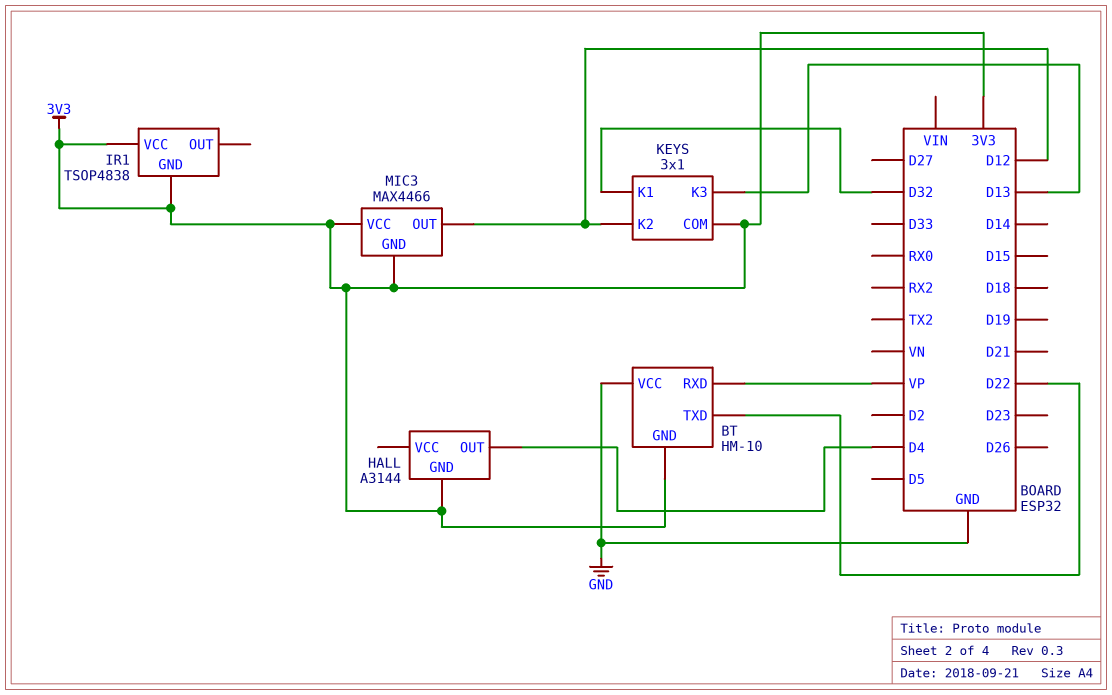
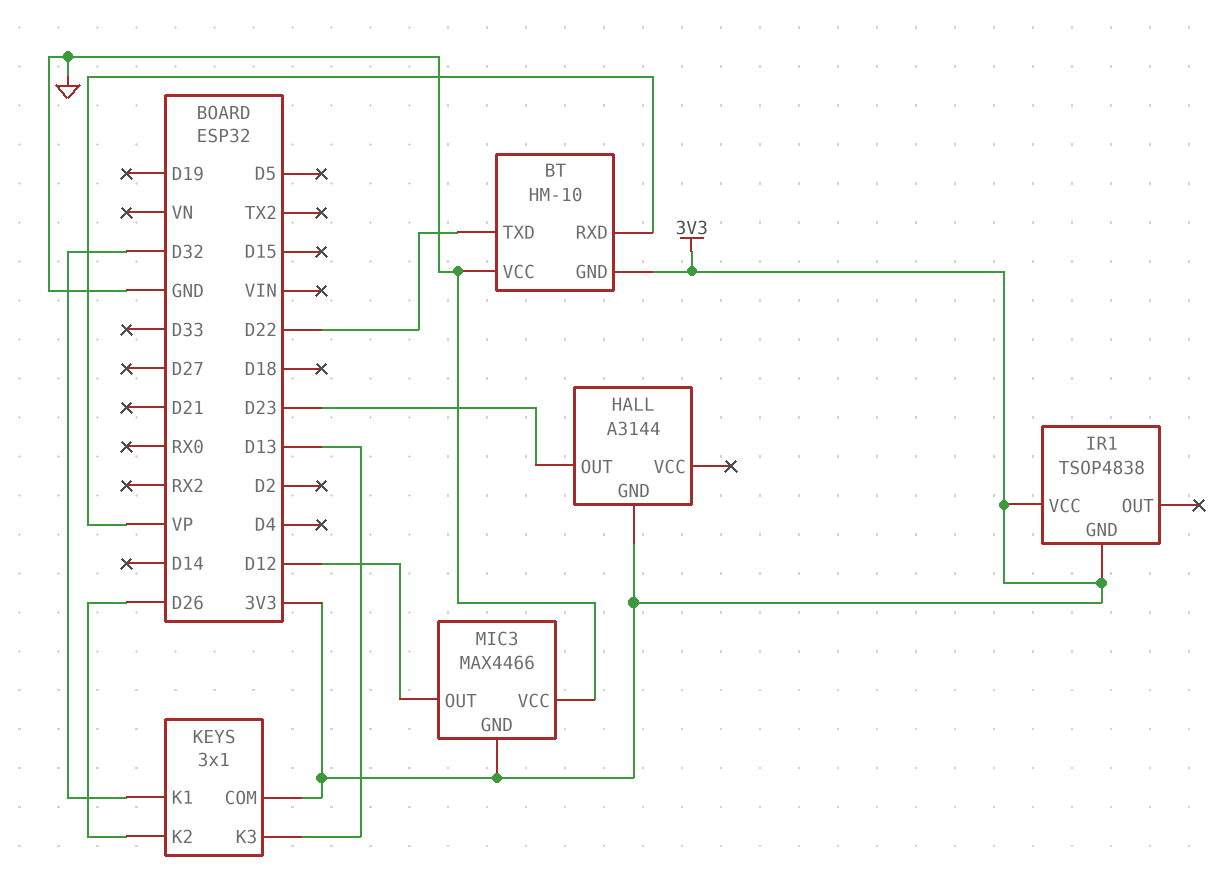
HALL pin OUT: D4 -> D23
KEYS pin K2: D12 -> D26
MIC3 pin VCC: 3V3 -> GND

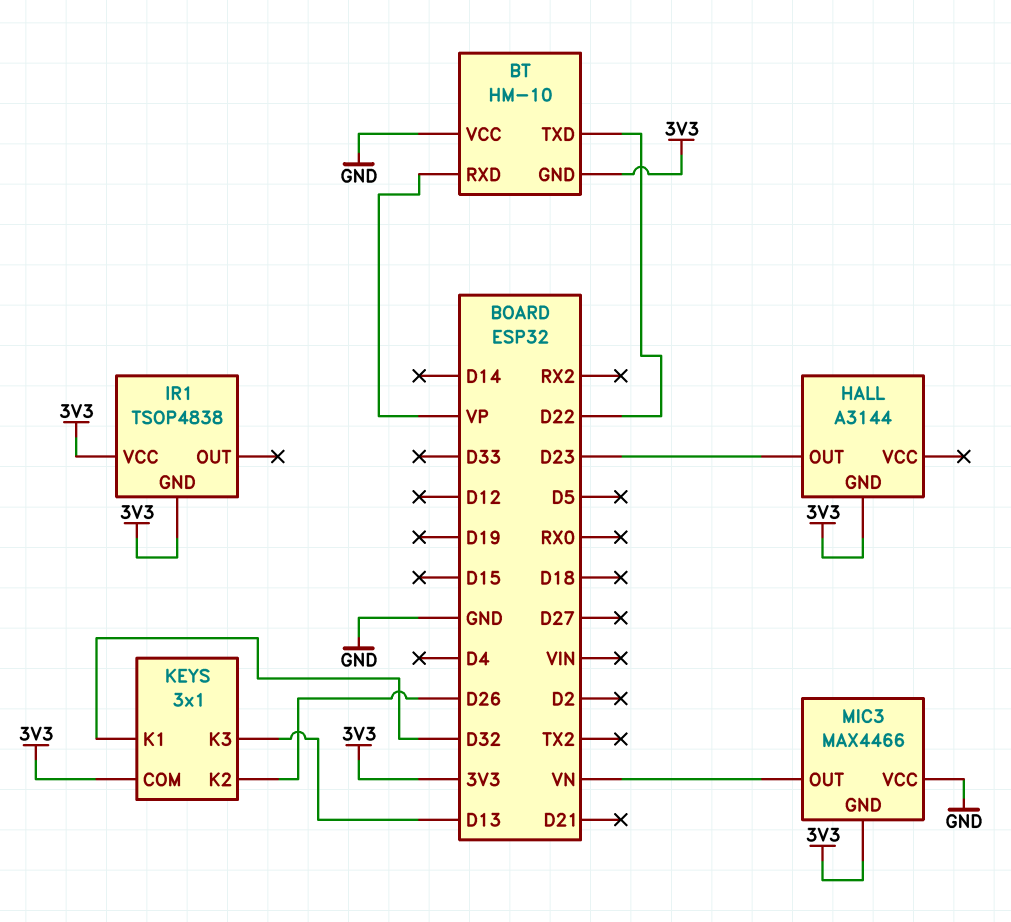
MIC3 pin OUT: D12 -> VN

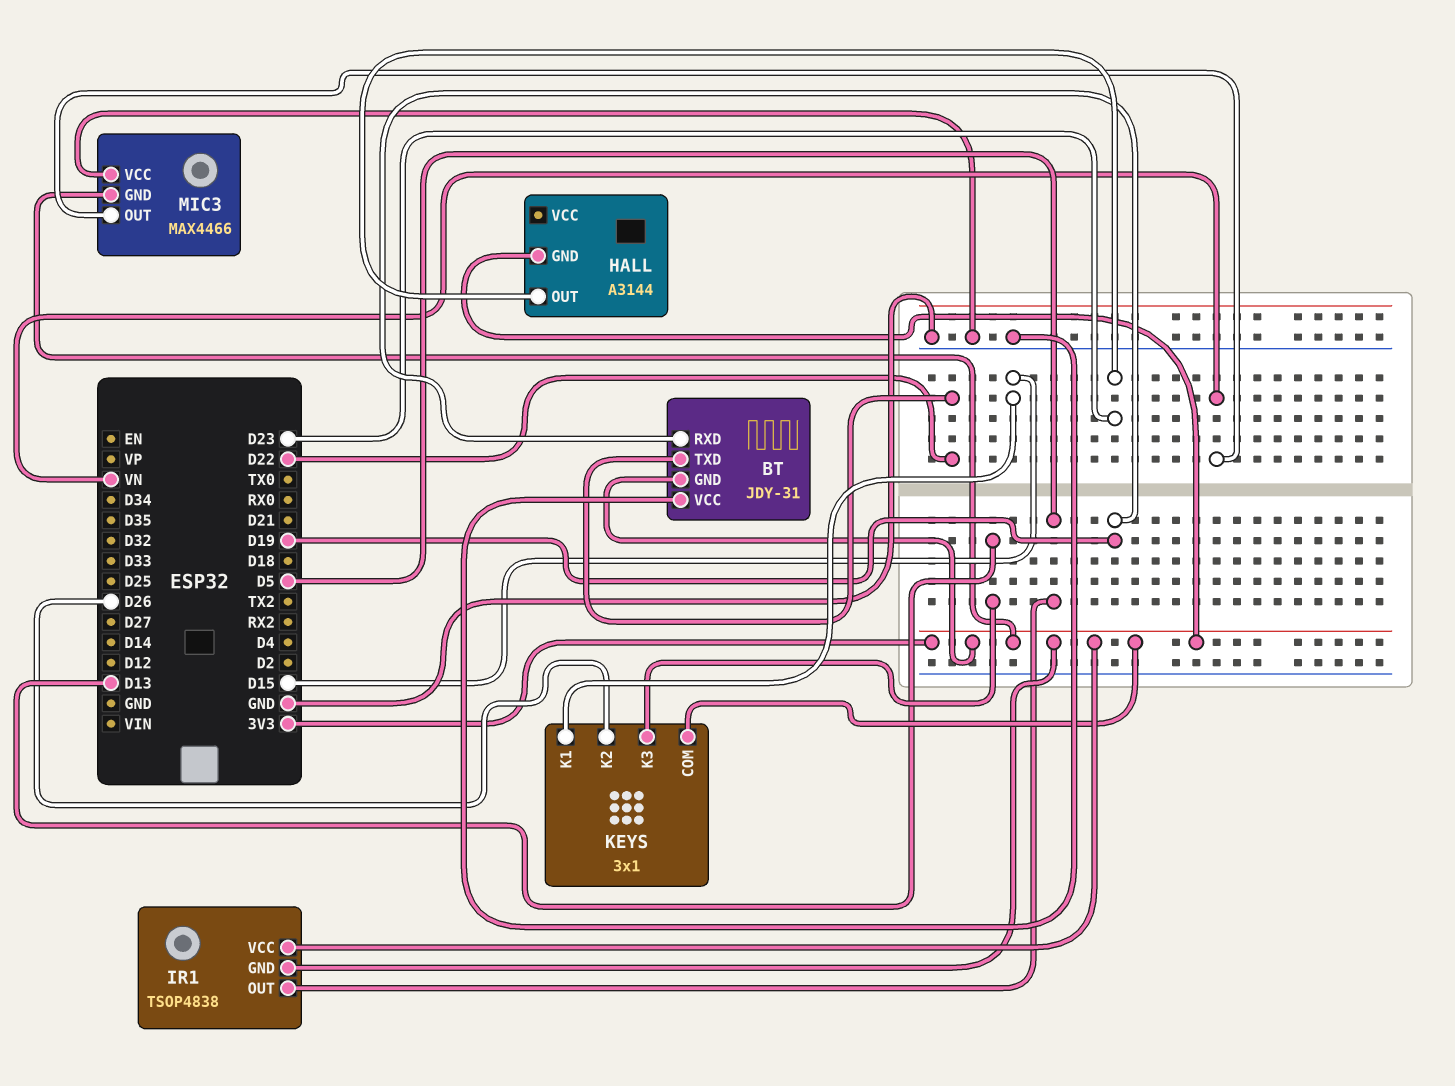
BT: HM-10 -> JDY-31
BT pin RXD: VP -> D19
IR1 pin OUT: none -> D5
KEYS pin K1: D32 -> D15

